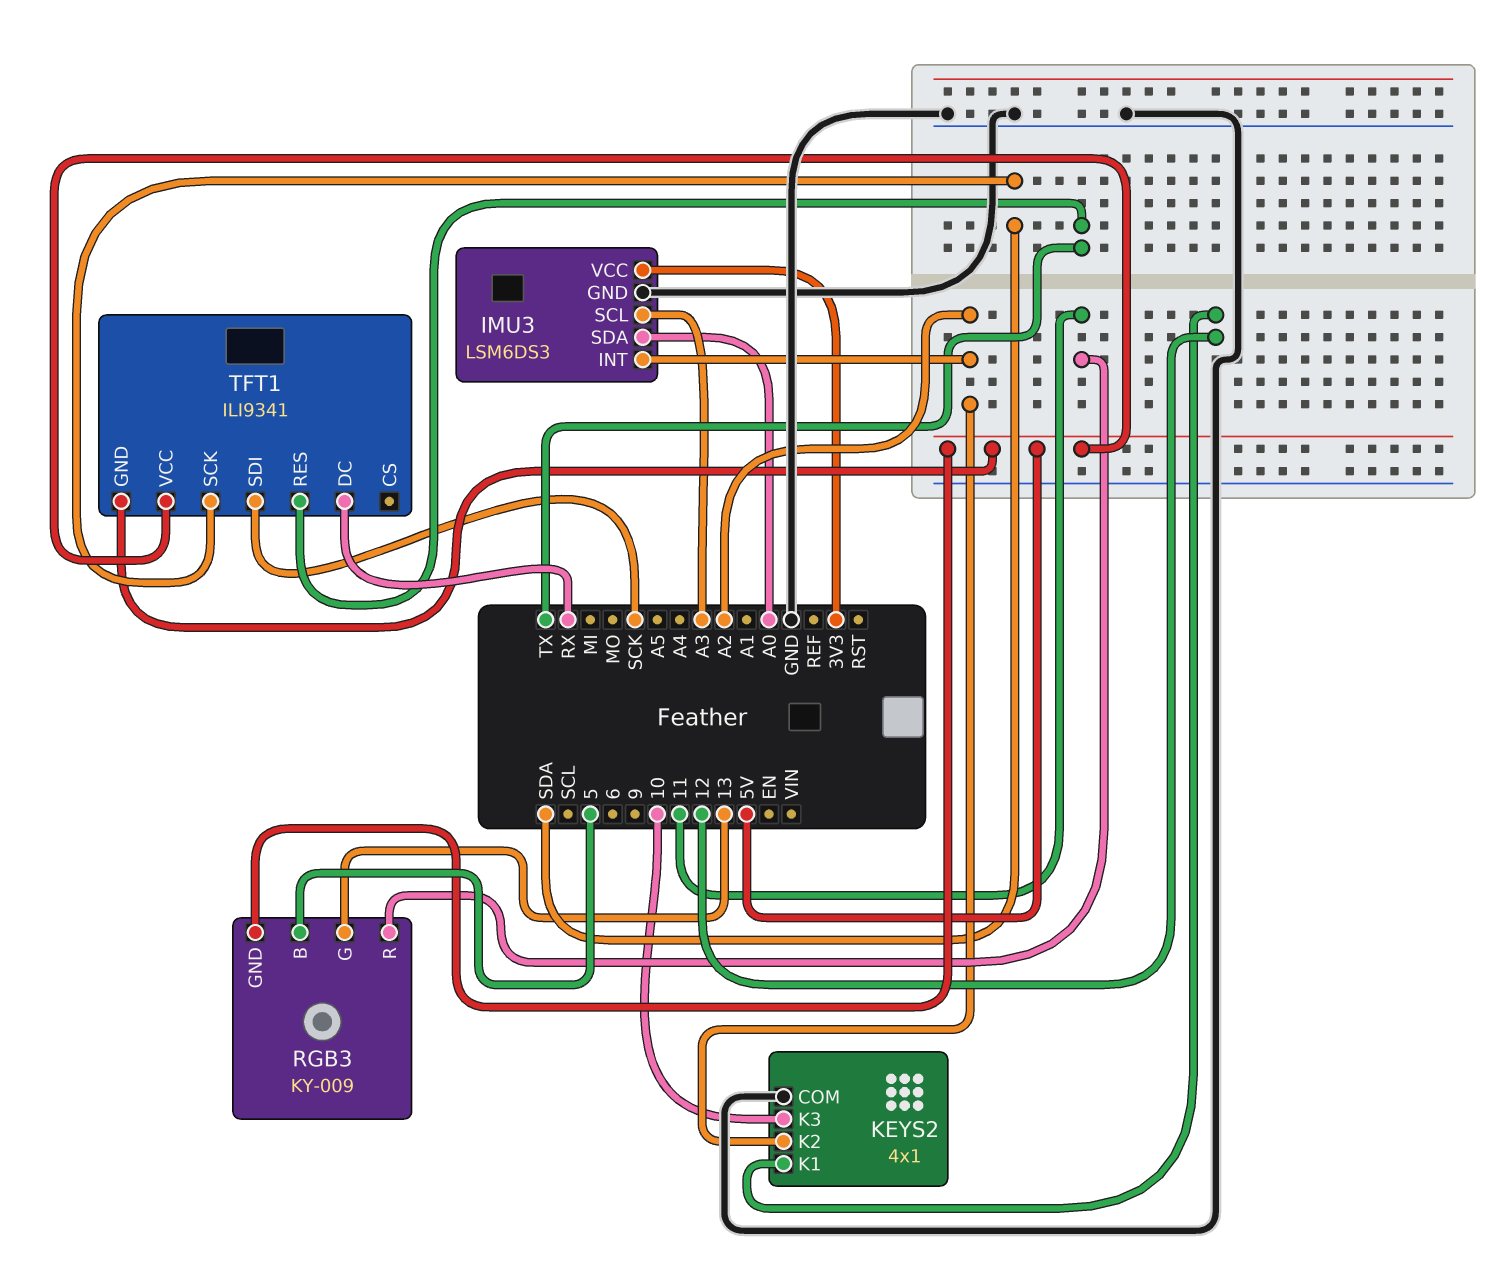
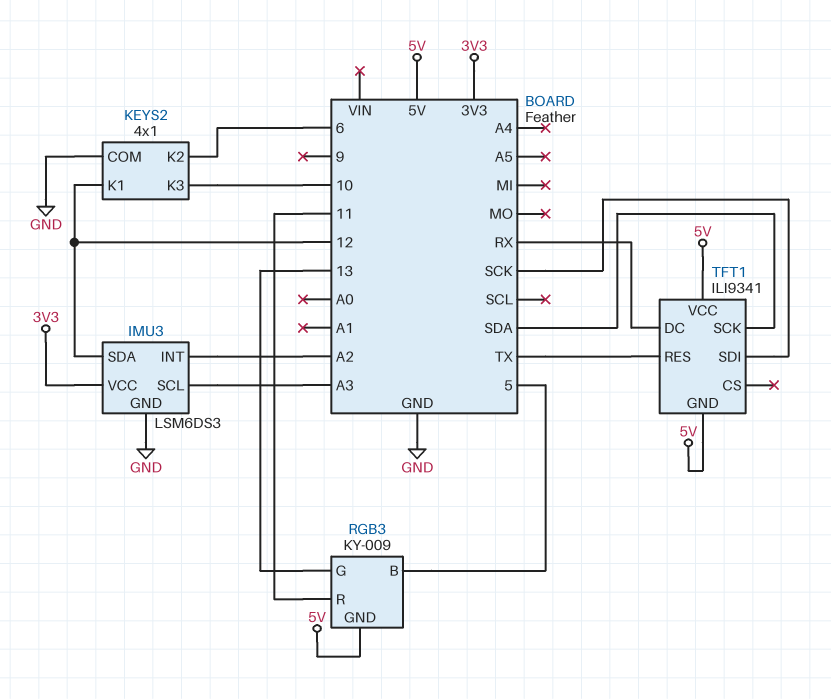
IMU3 pin SDA: A0 -> 12
KEYS2 pin K2: A2 -> 6

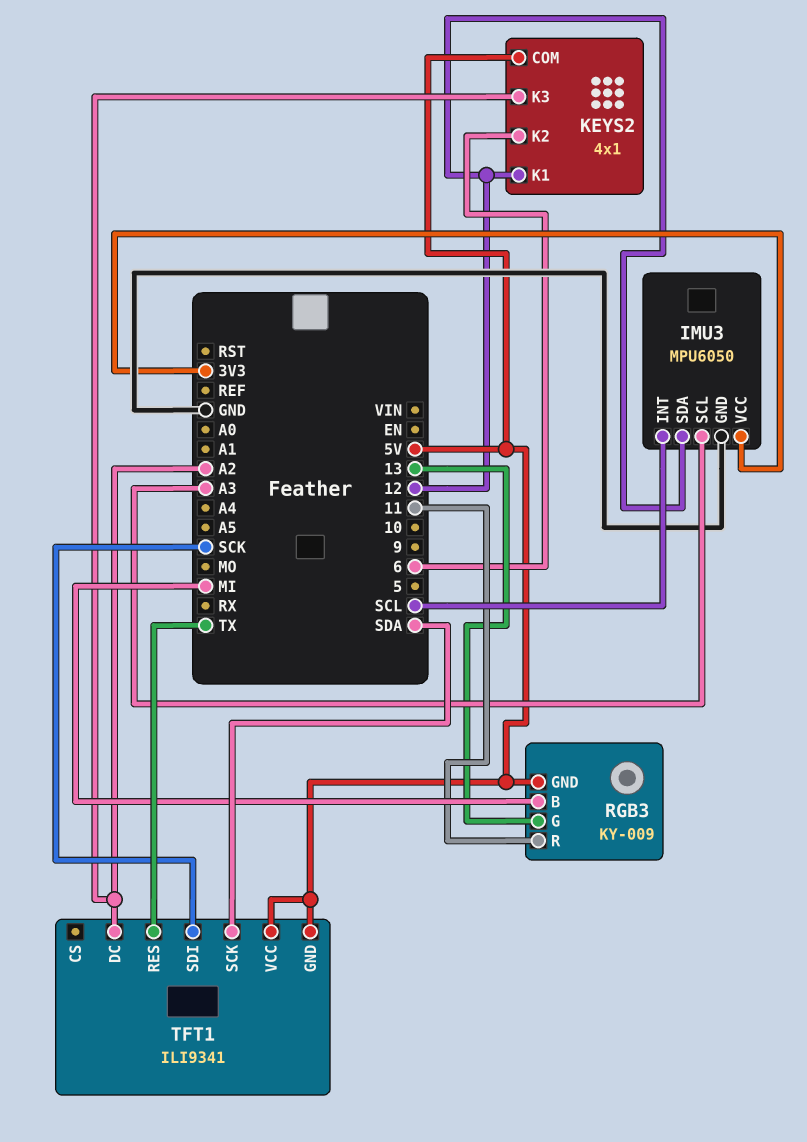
IMU3: LSM6DS3 -> MPU6050
IMU3 pin INT: A2 -> SCL
KEYS2 pin COM: GND -> 5V
KEYS2 pin K3: 10 -> A2
RGB3 pin B: 5 -> MI
TFT1 pin DC: RX -> A2

